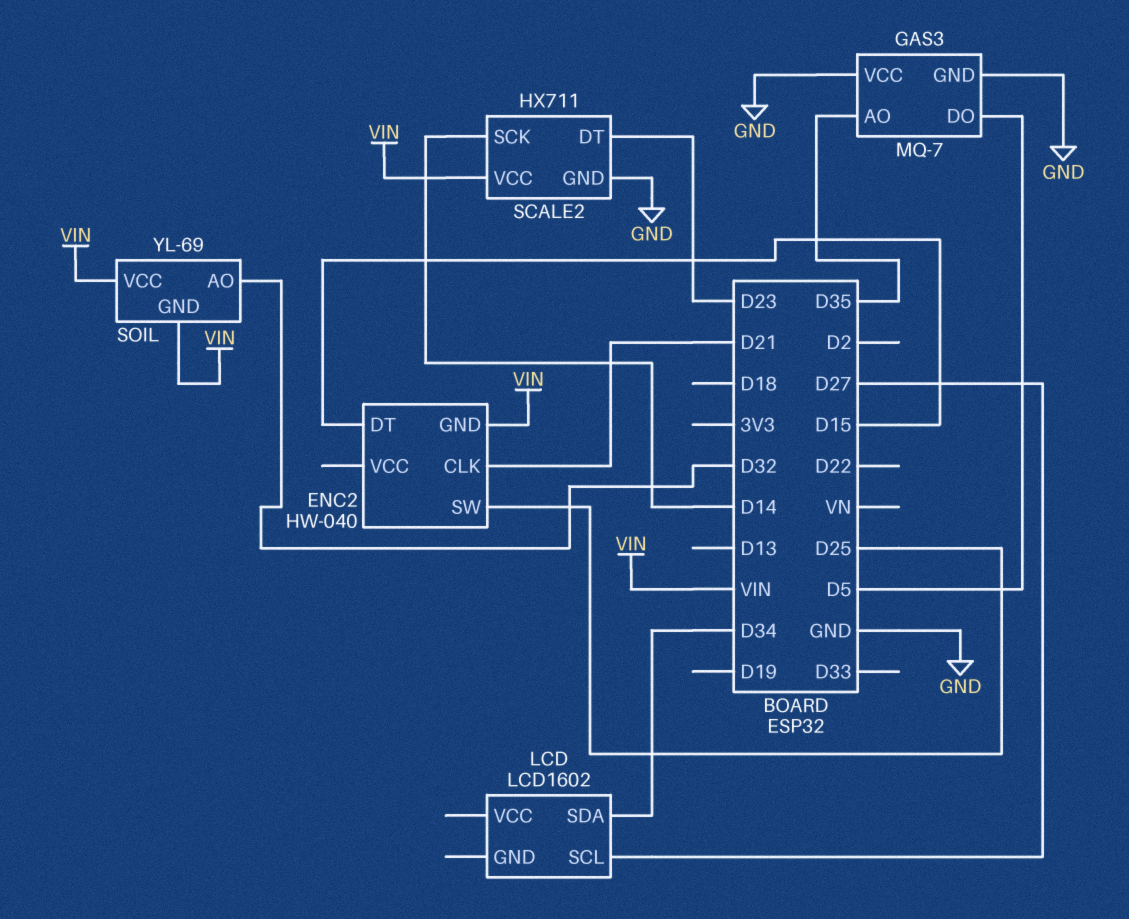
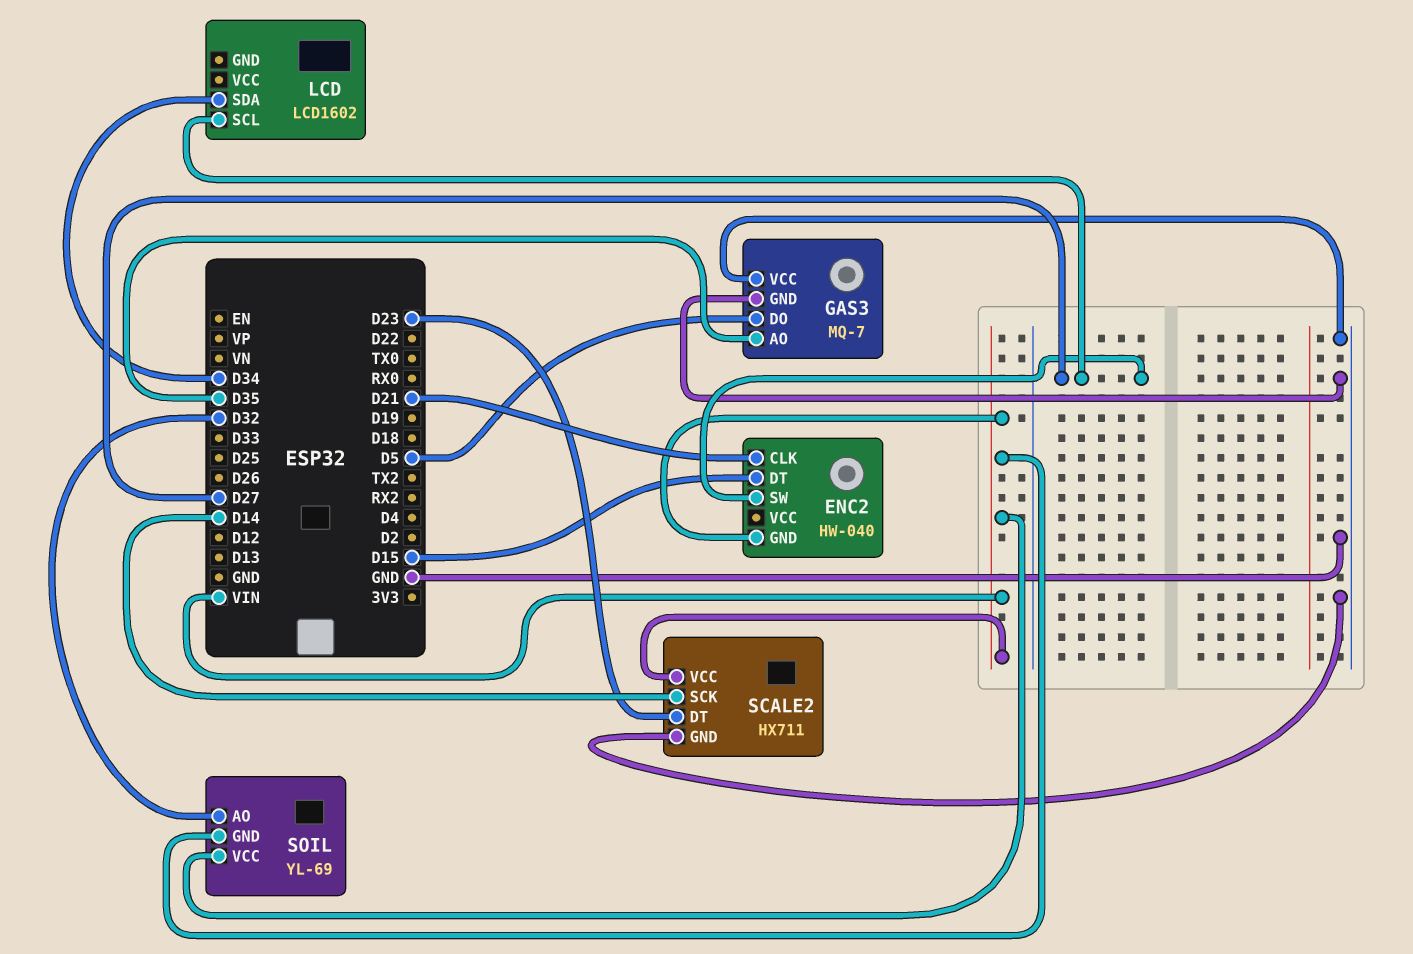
ENC2 pin SW: D25 -> D27

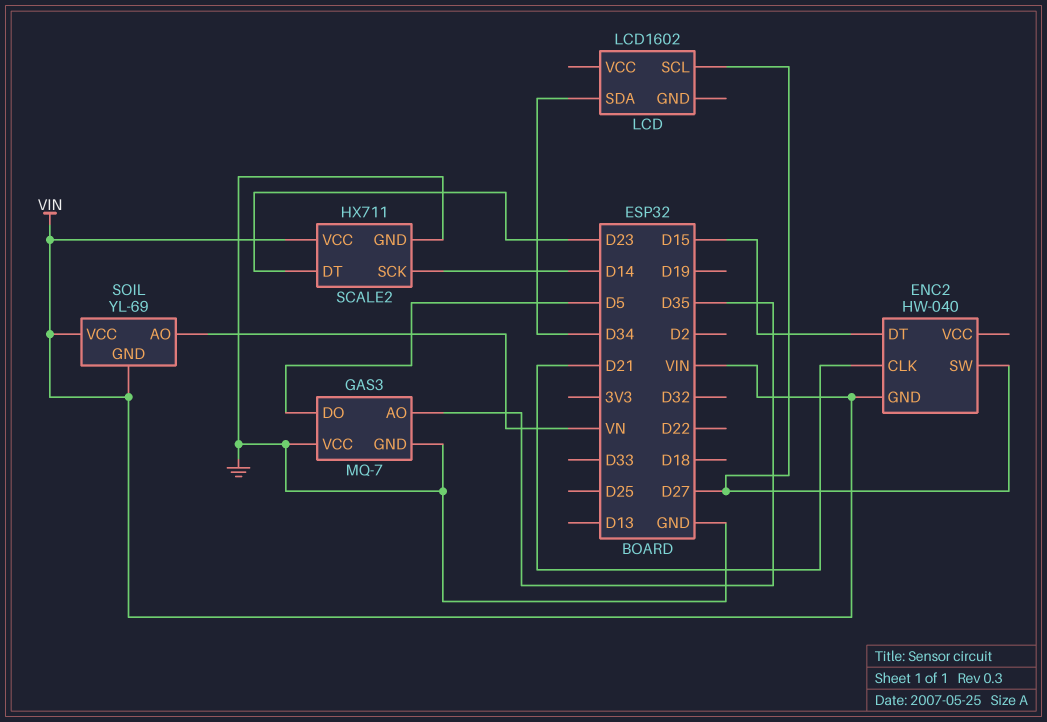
SOIL pin AO: D32 -> VN

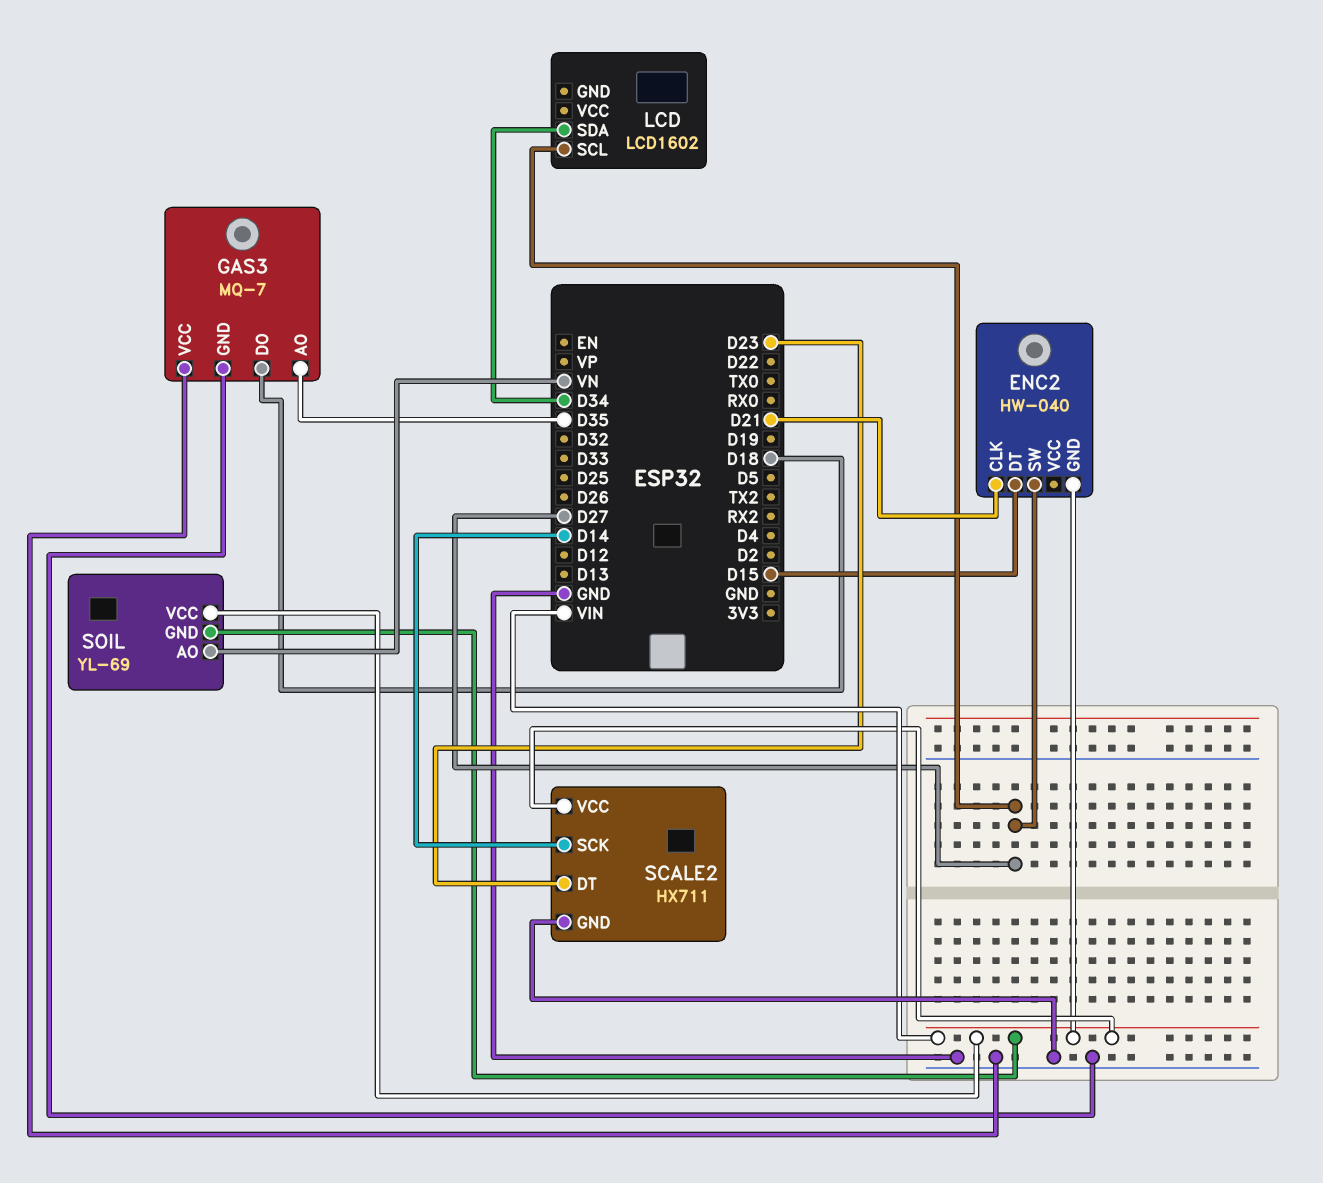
GAS3 pin DO: D5 -> D18

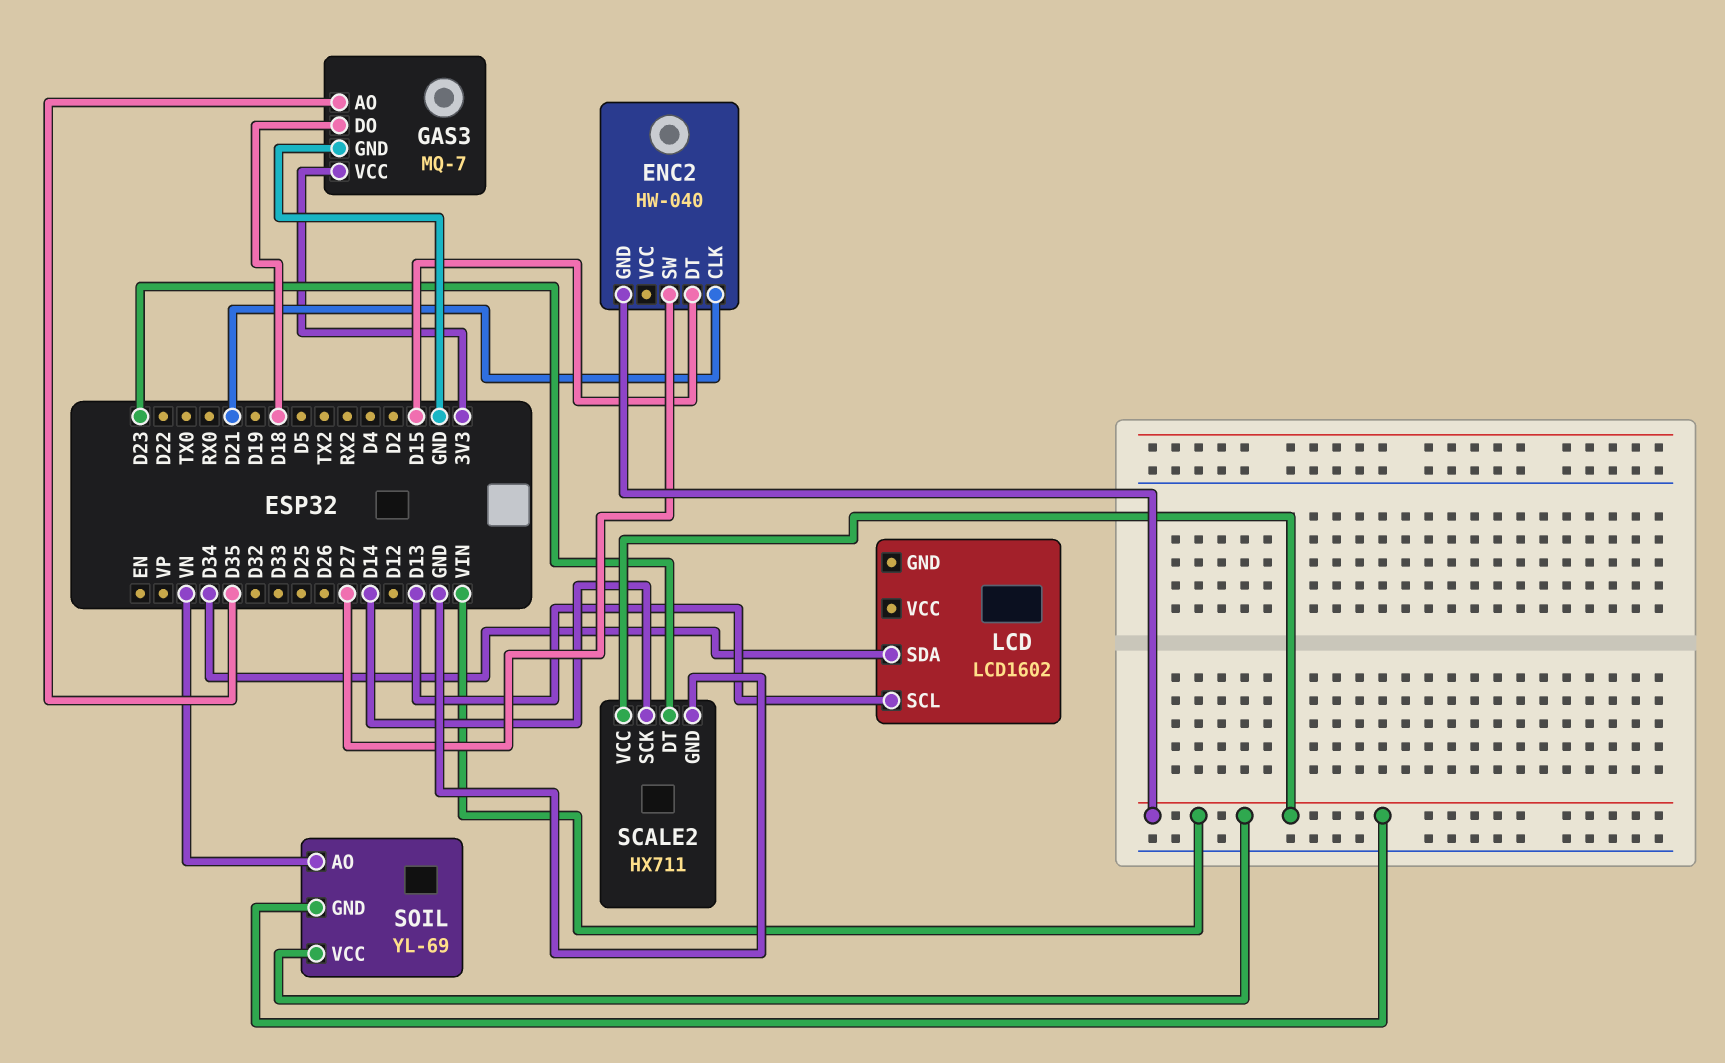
GAS3 pin VCC: GND -> 3V3
LCD pin SCL: D27 -> D13

